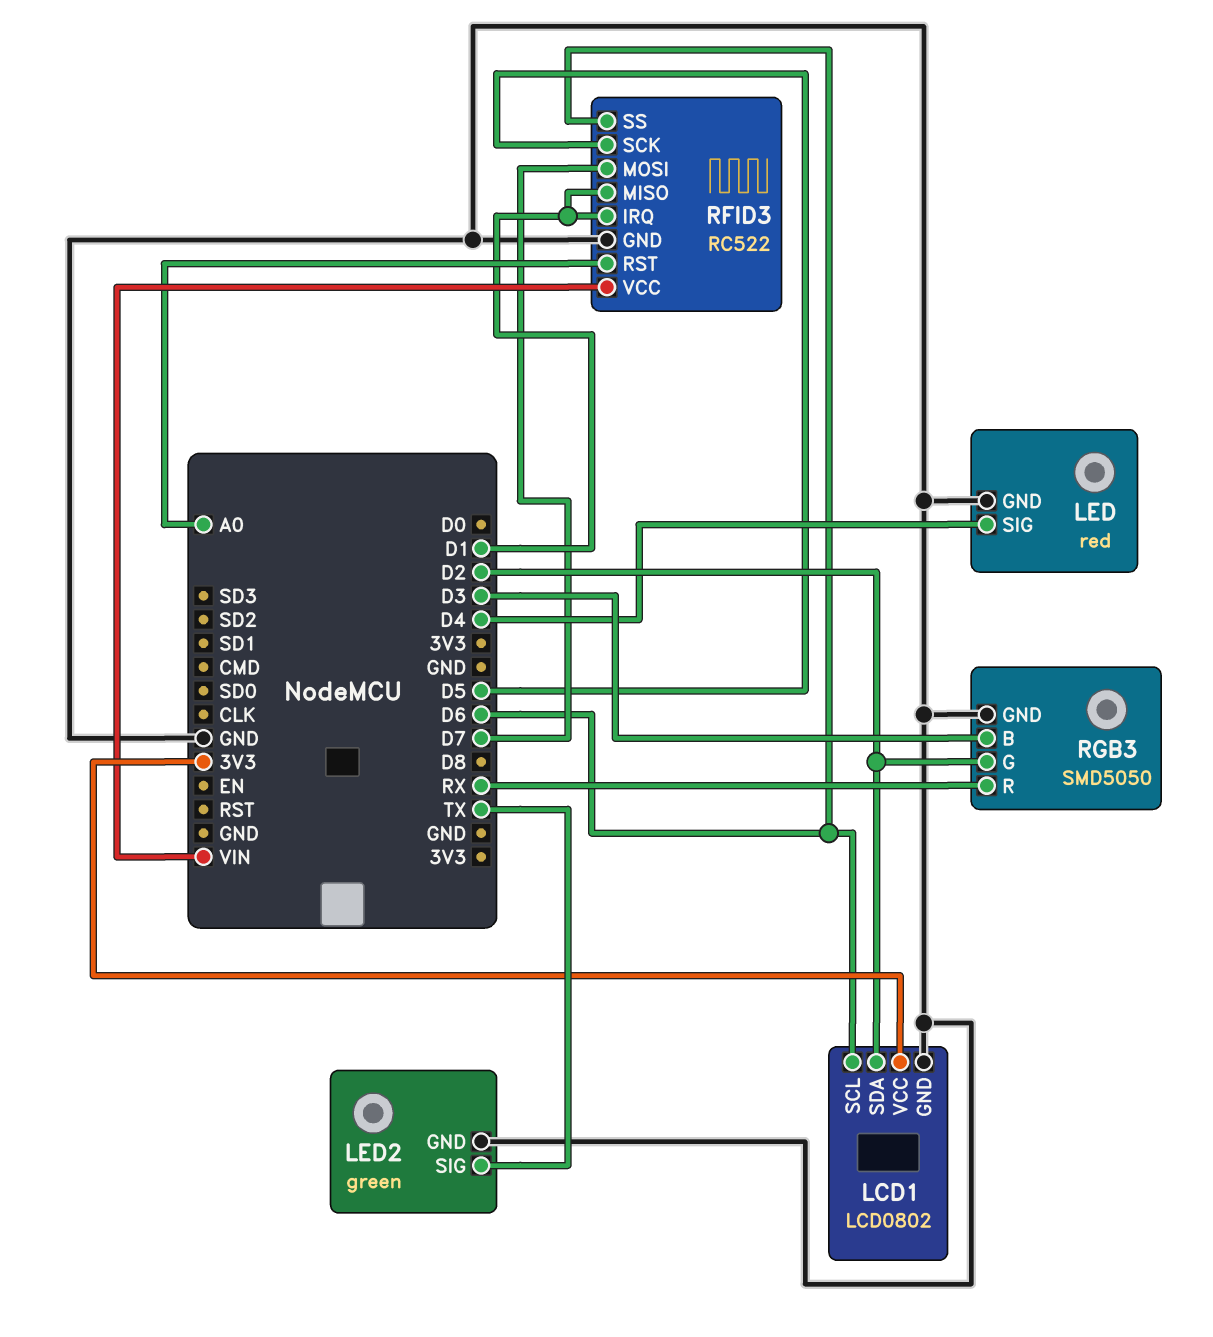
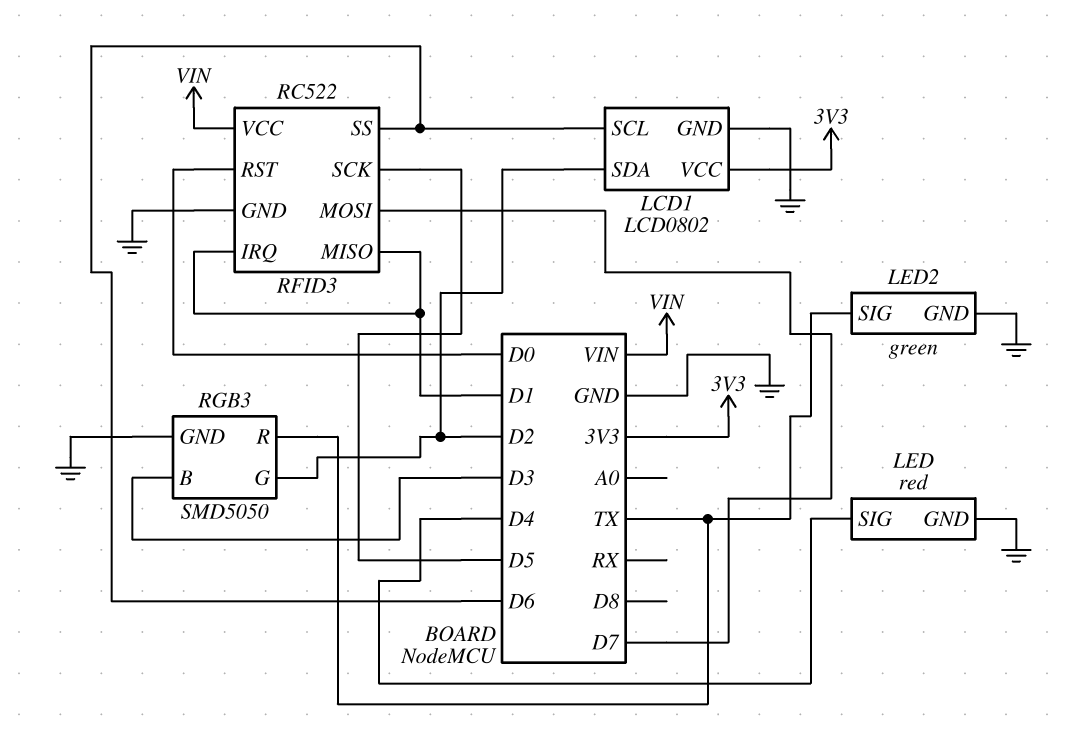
RFID3 pin RST: A0 -> D0
RGB3 pin R: RX -> TX

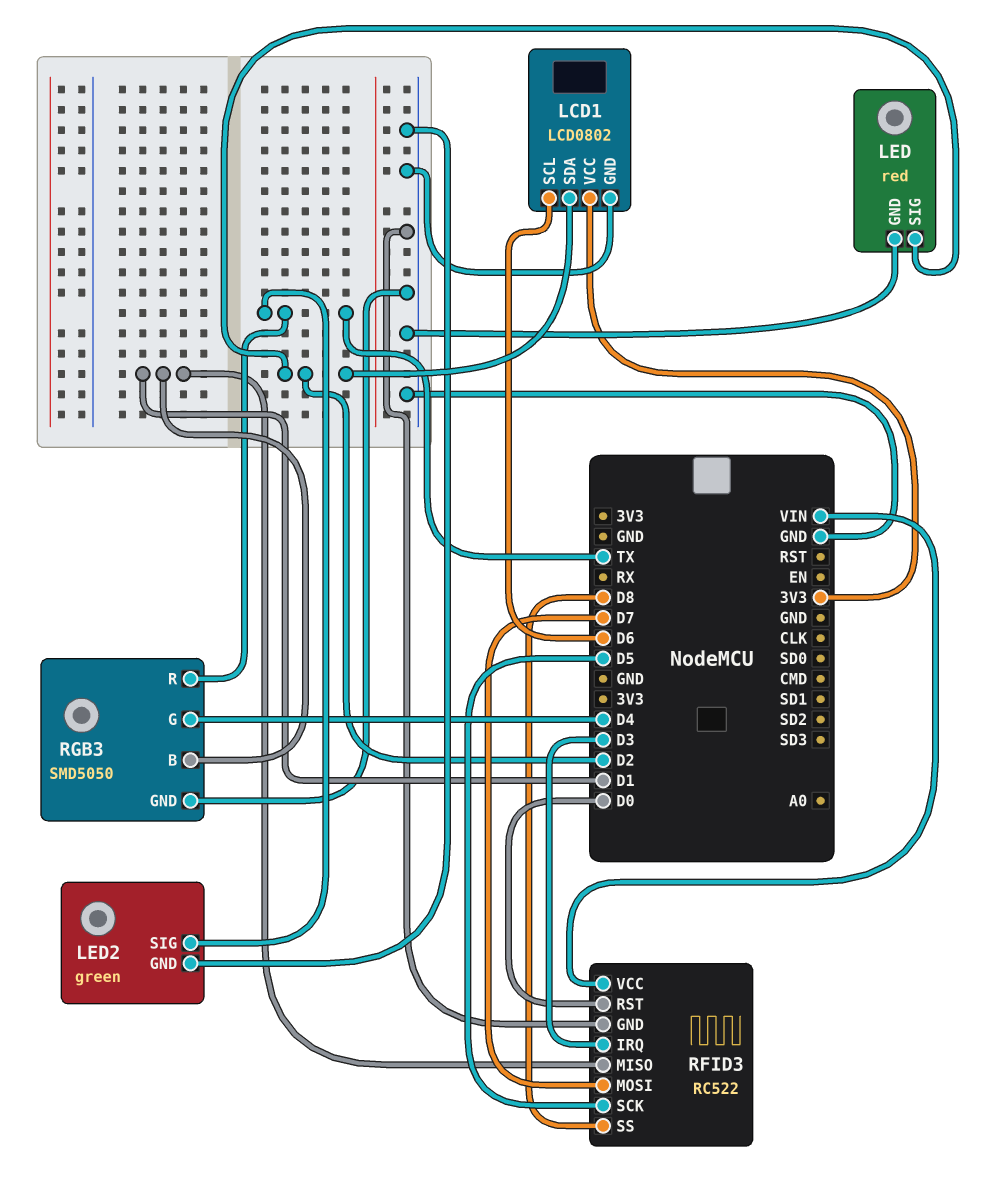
LED pin SIG: D4 -> D2
RFID3 pin IRQ: D1 -> D3
RFID3 pin SS: D6 -> D8
RGB3 pin B: D3 -> D1
RGB3 pin G: D2 -> D4

